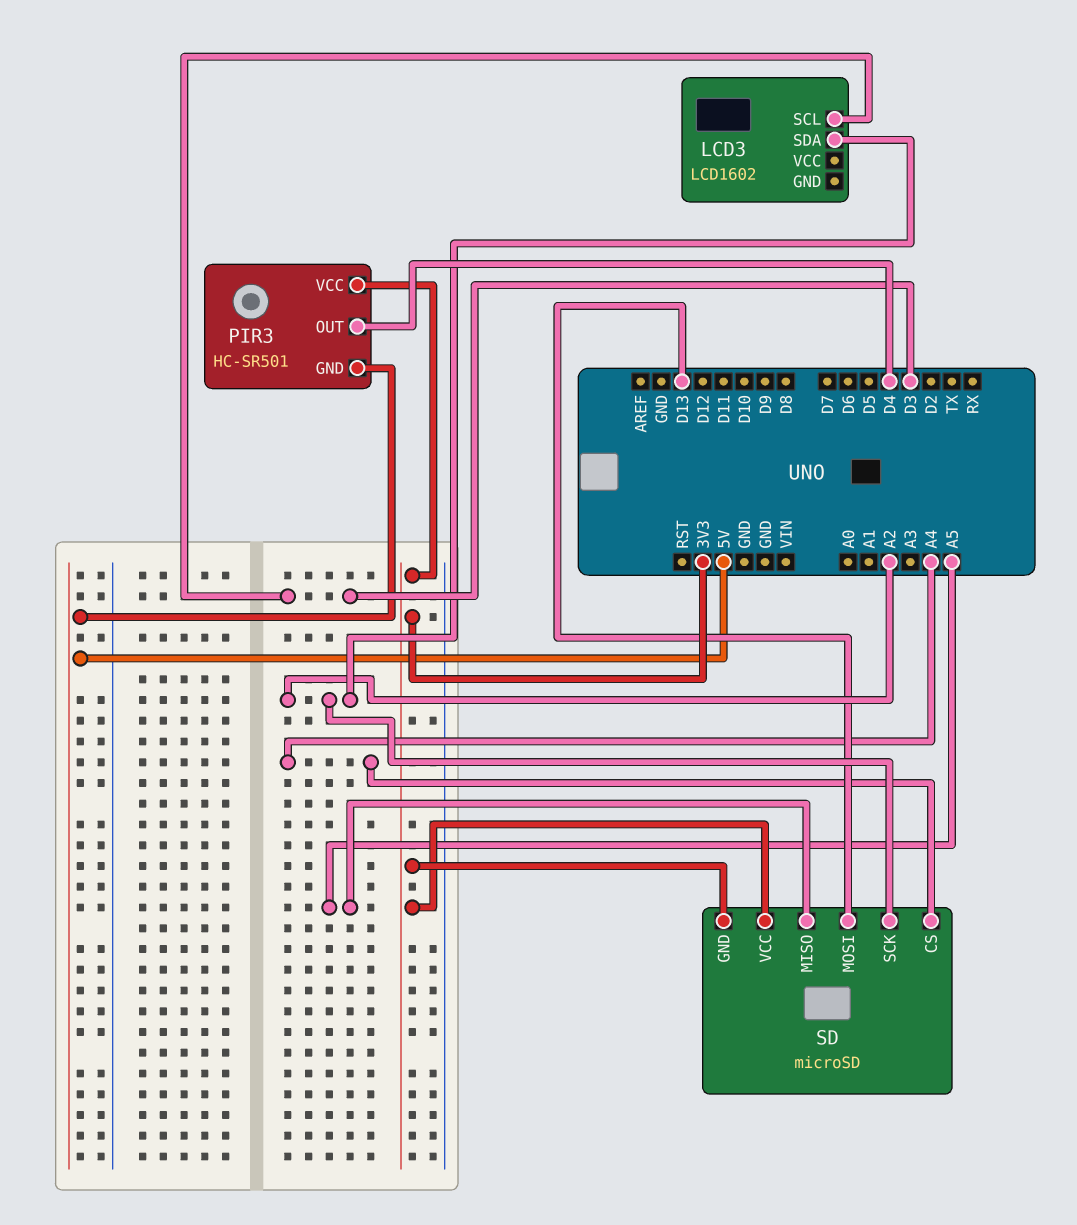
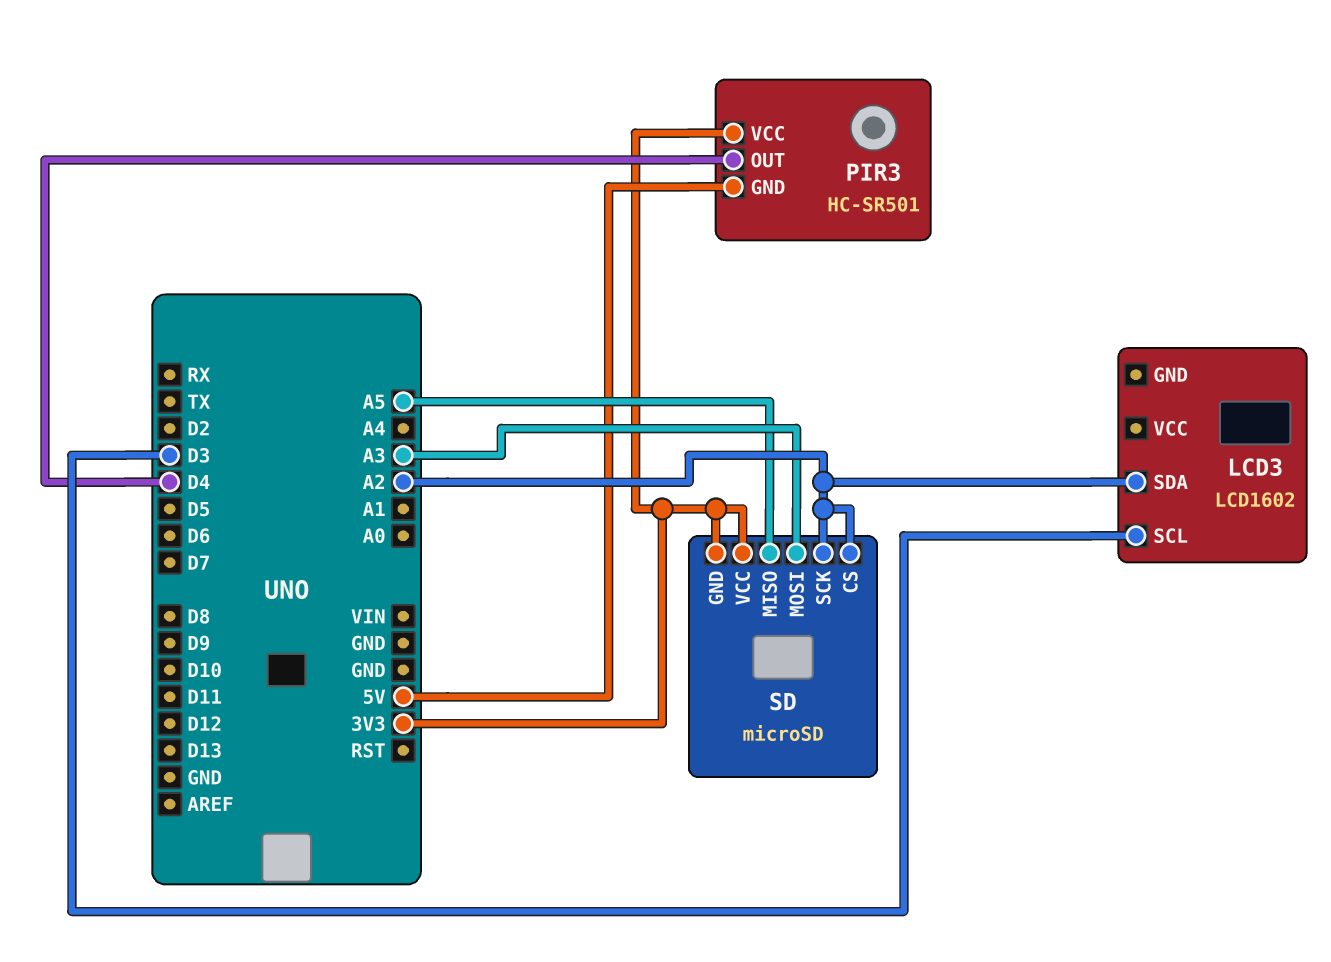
SD pin CS: A4 -> A2
SD pin MOSI: D13 -> A3

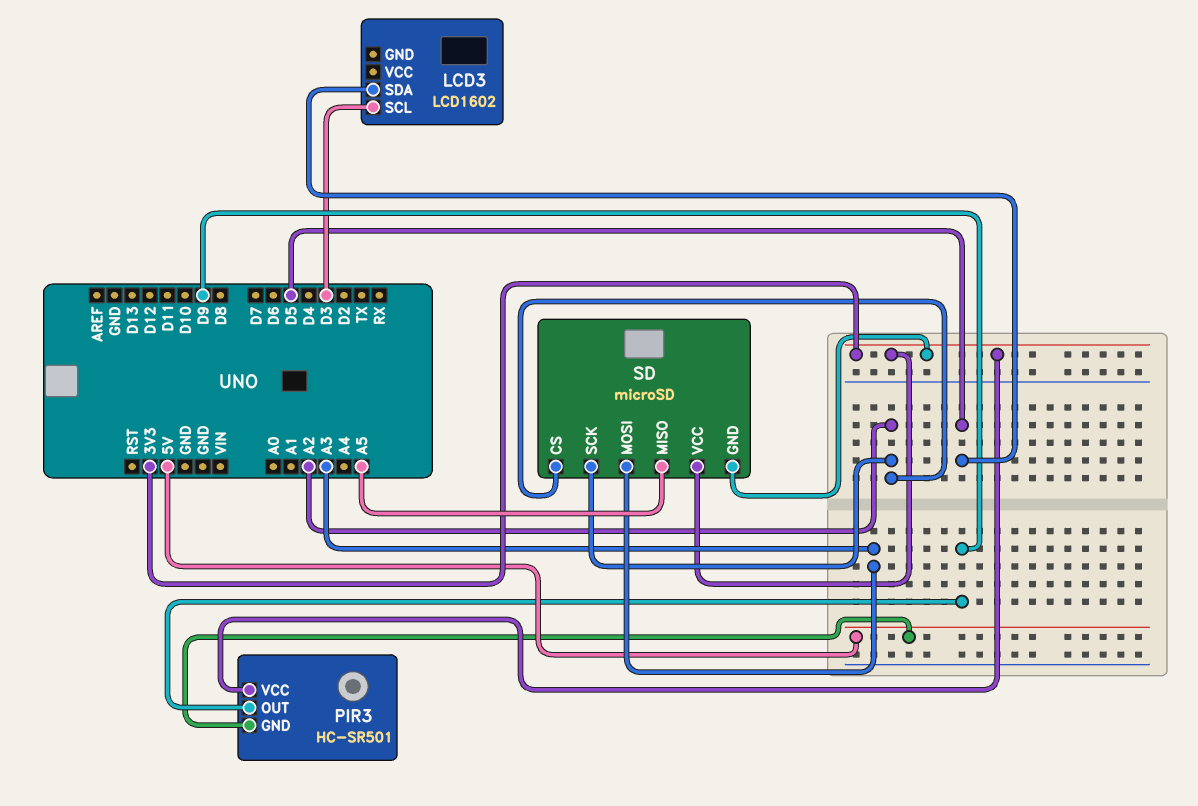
LCD3 pin SDA: A2 -> D5
PIR3 pin OUT: D4 -> D9

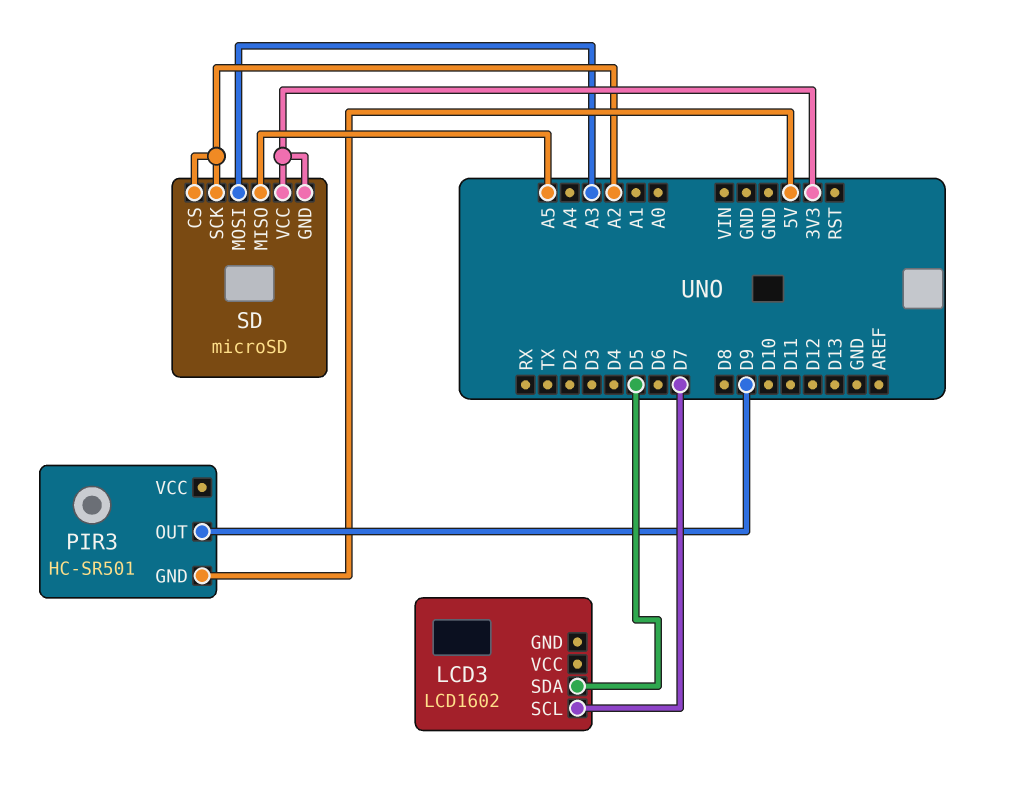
LCD3 pin SCL: D3 -> D7
PIR3 pin VCC: 3V3 -> none

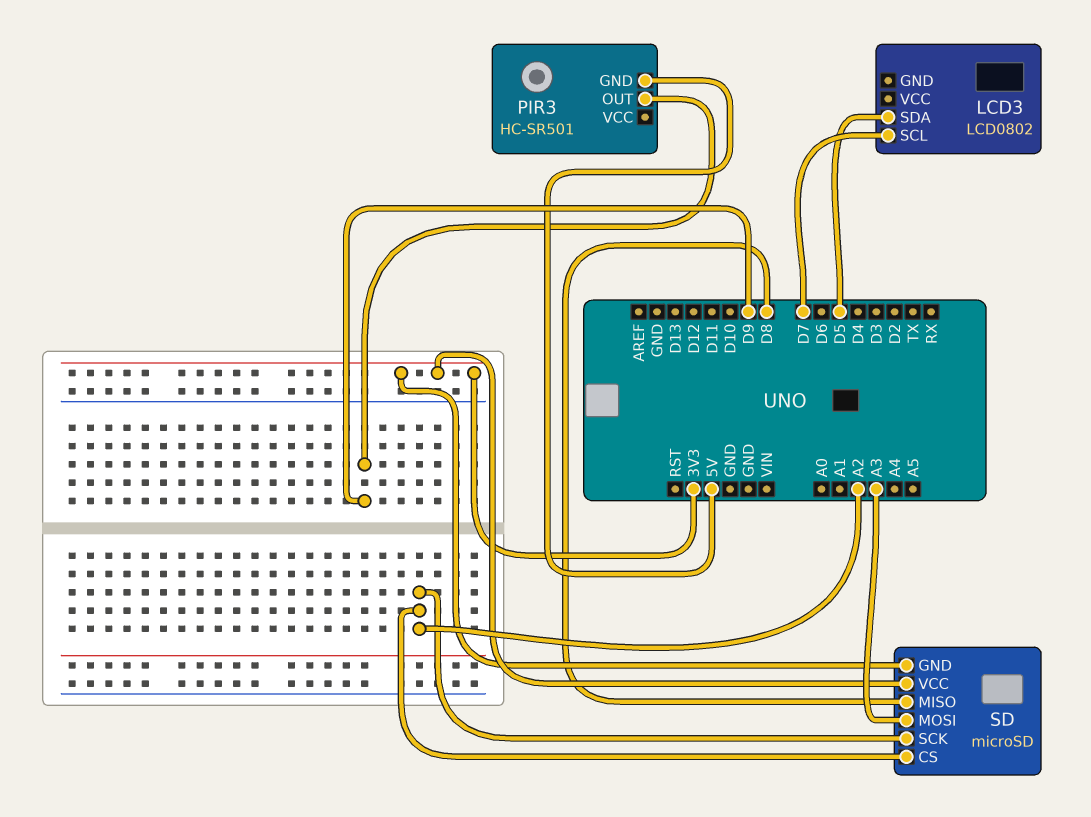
LCD3: LCD1602 -> LCD0802
SD pin MISO: A5 -> D8

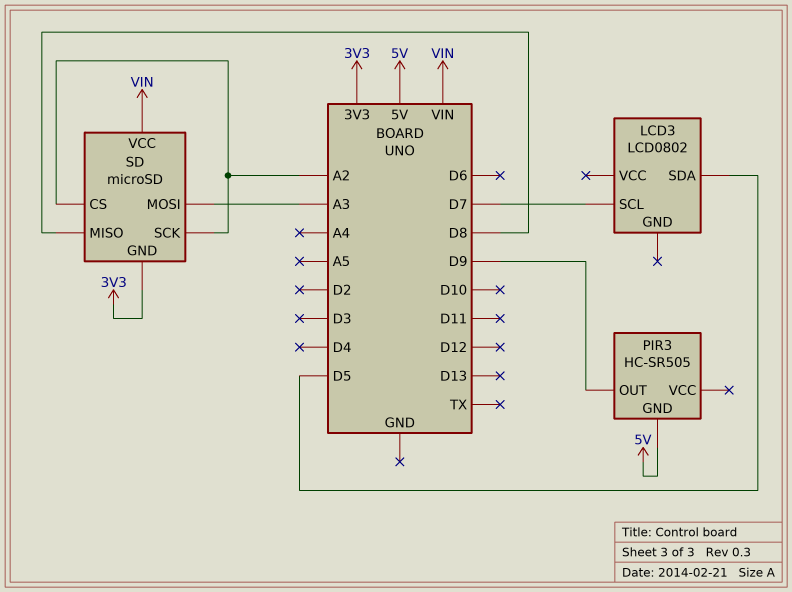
PIR3: HC-SR501 -> HC-SR505
SD pin VCC: 3V3 -> VIN

